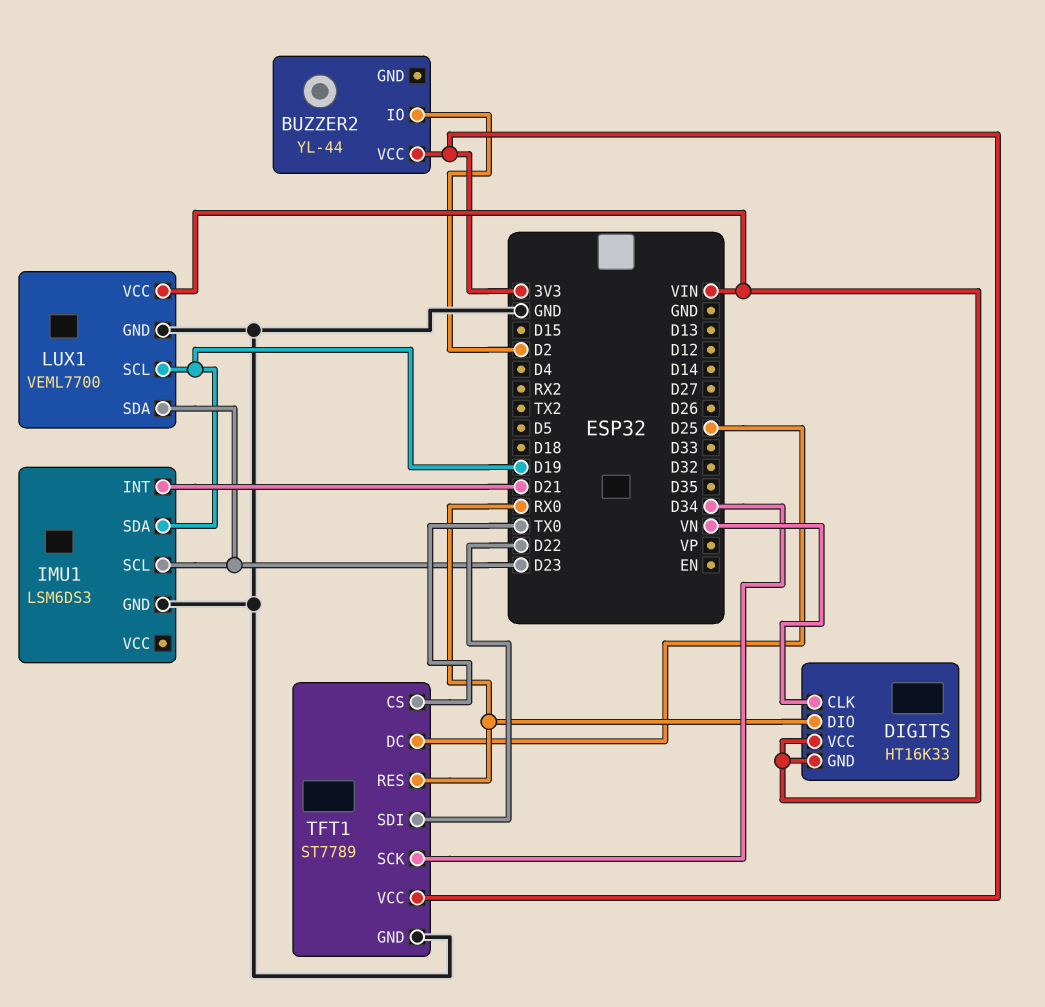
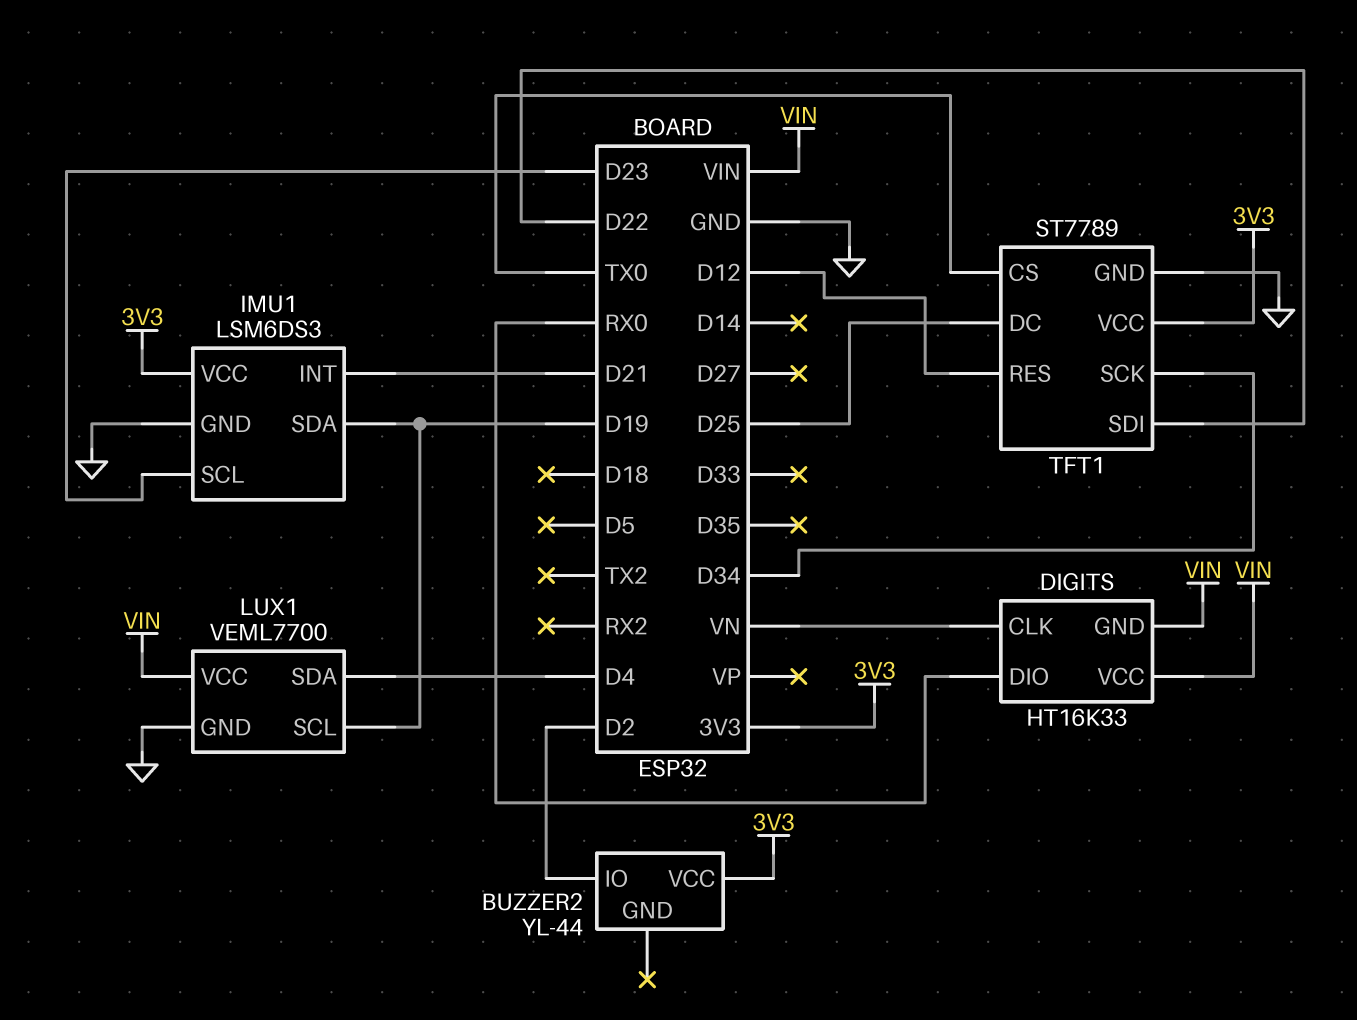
IMU1 pin VCC: none -> 3V3
LUX1 pin SDA: D23 -> D4
TFT1 pin RES: RX0 -> D12

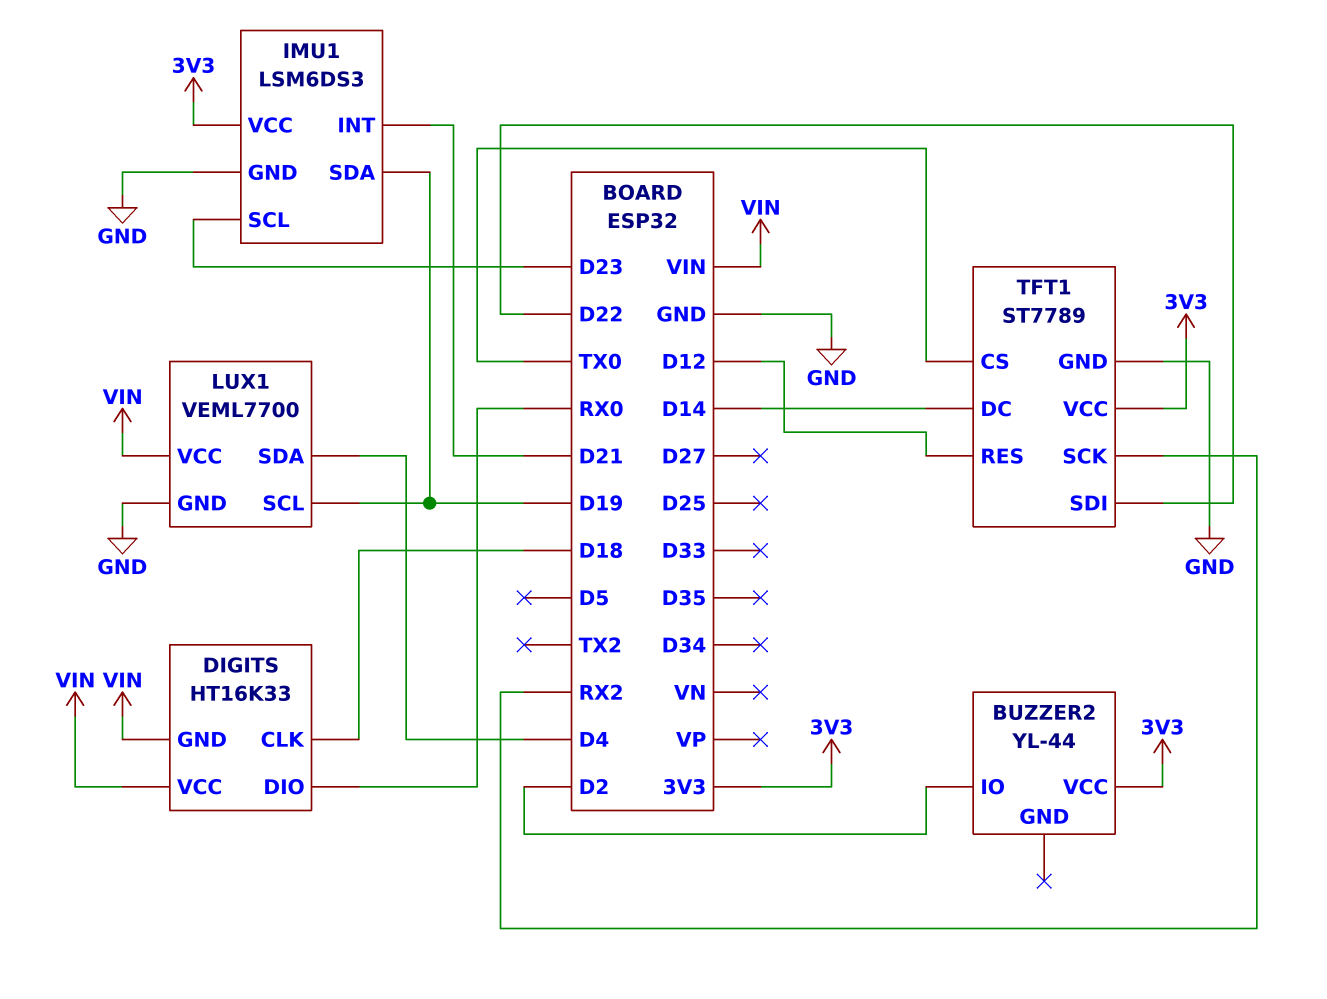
DIGITS pin CLK: VN -> D18
TFT1 pin DC: D25 -> D14
TFT1 pin SCK: D34 -> RX2

